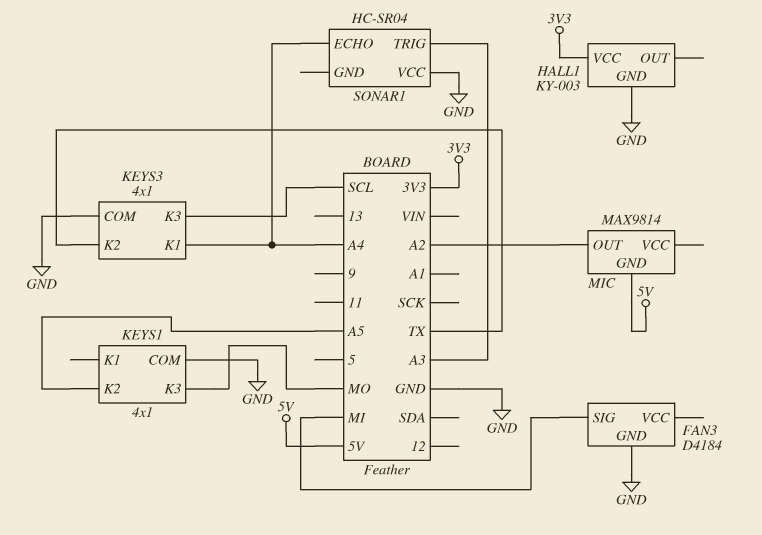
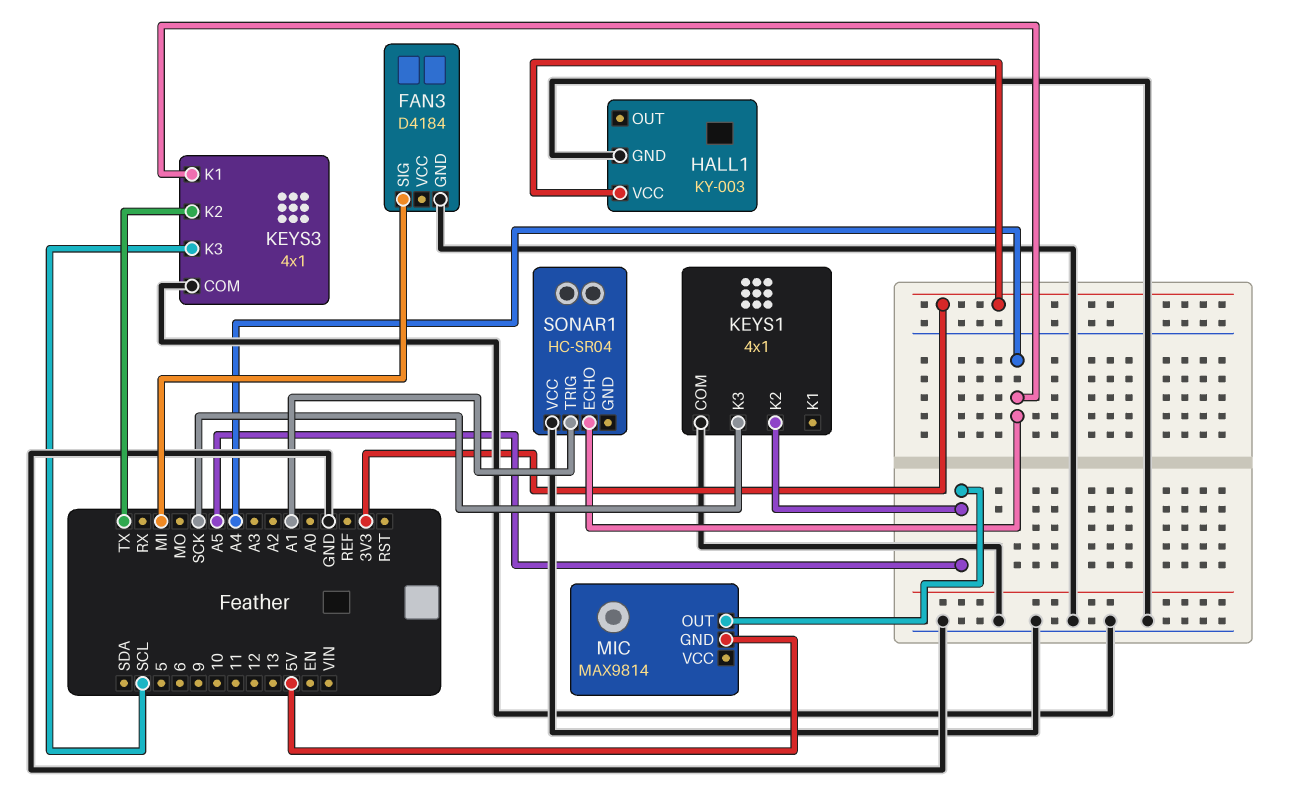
KEYS1 pin K3: MO -> SCK
MIC pin OUT: A2 -> A5
SONAR1 pin TRIG: A3 -> A1

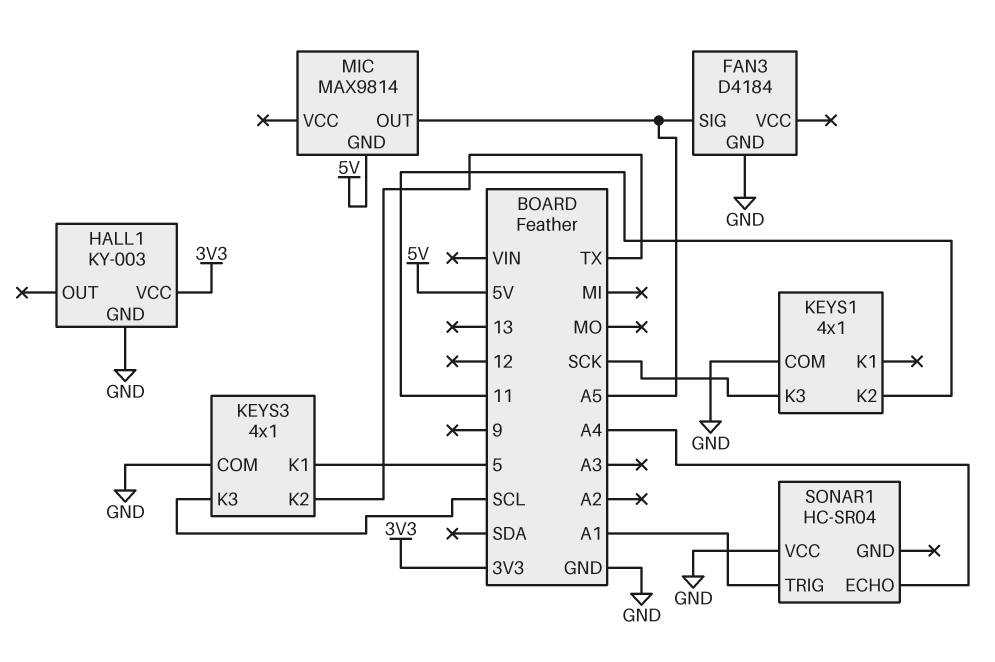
FAN3 pin SIG: MI -> A5
KEYS1 pin K2: A5 -> 11
KEYS3 pin K1: A4 -> 5

